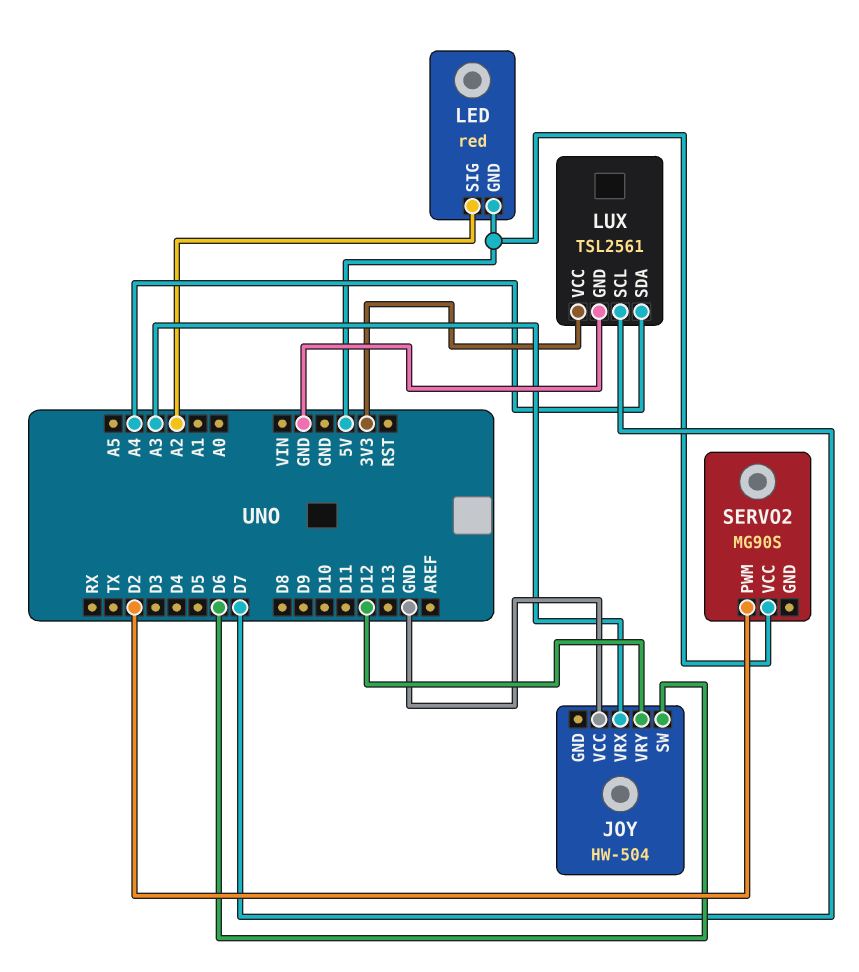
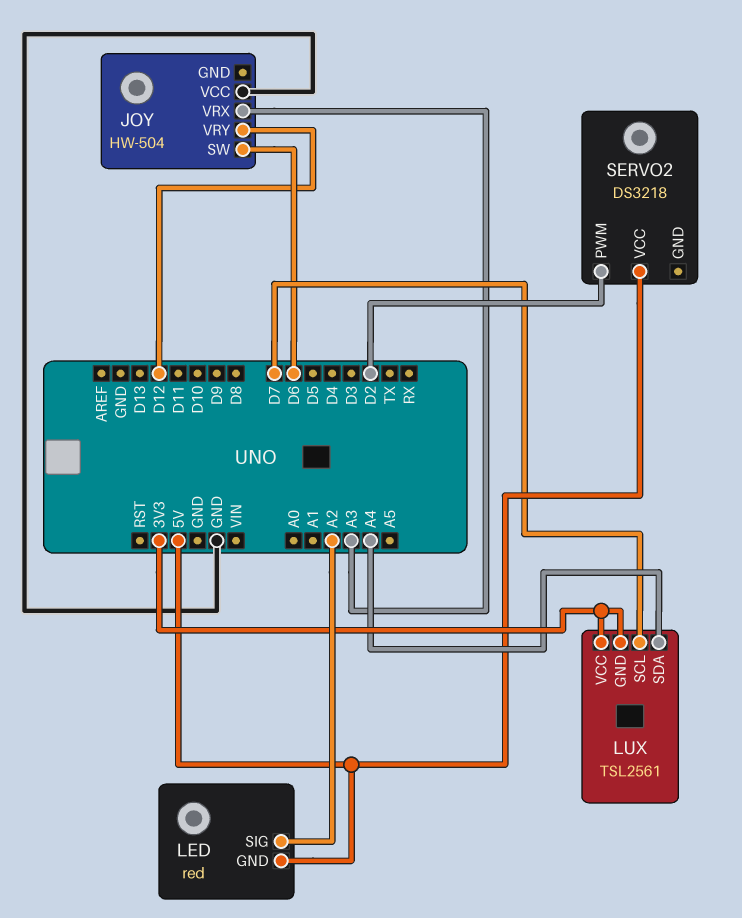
LUX pin GND: GND -> 3V3
SERVO2: MG90S -> DS3218

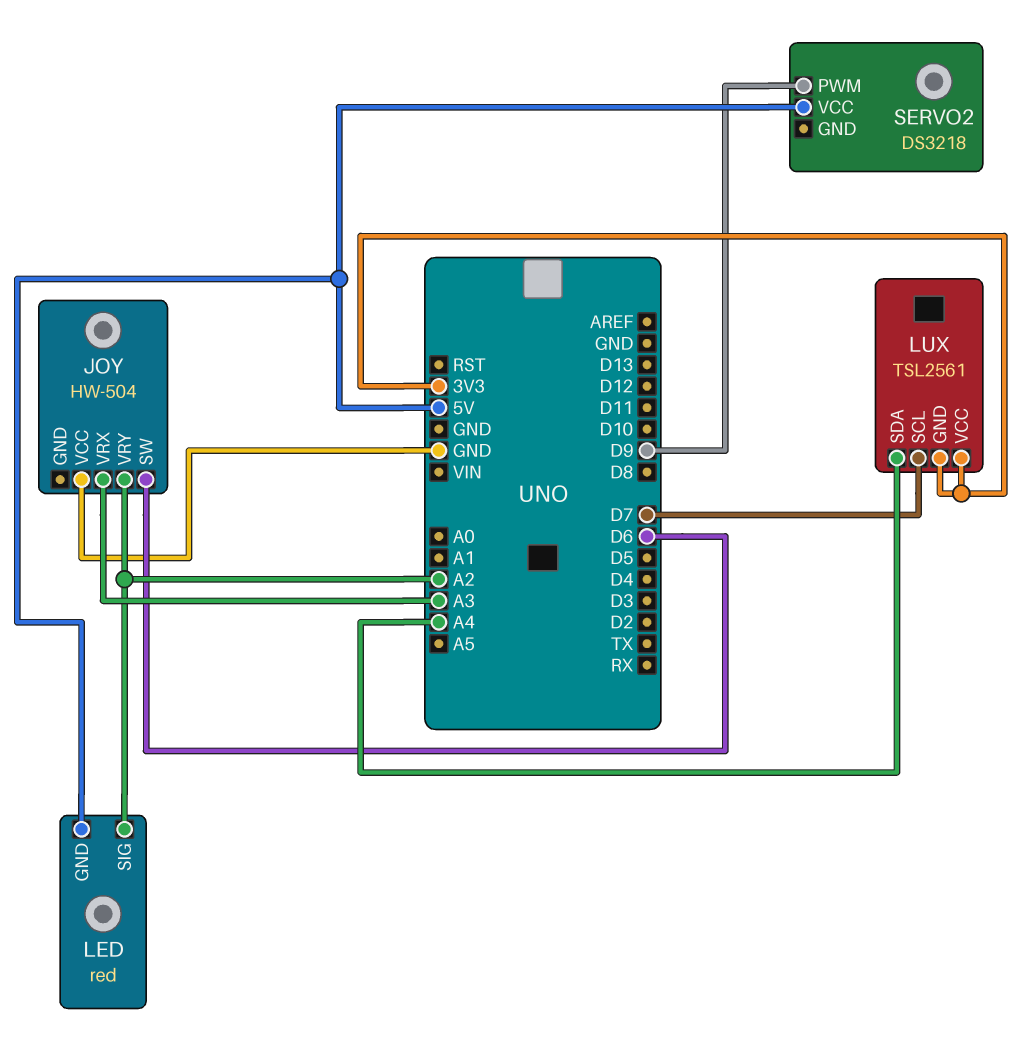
JOY pin VRY: D12 -> A2
SERVO2 pin PWM: D2 -> D9

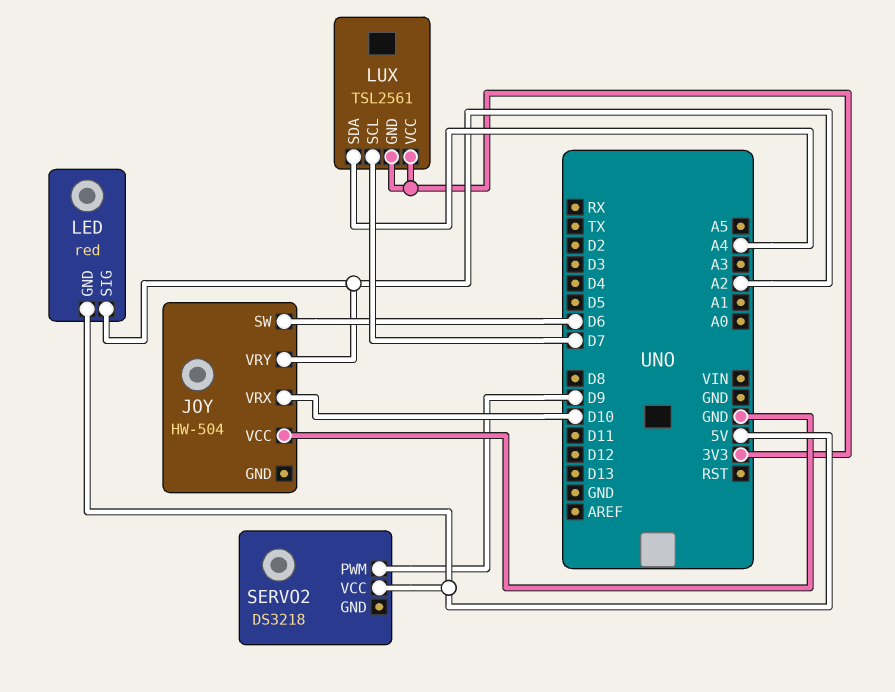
JOY pin VRX: A3 -> D10

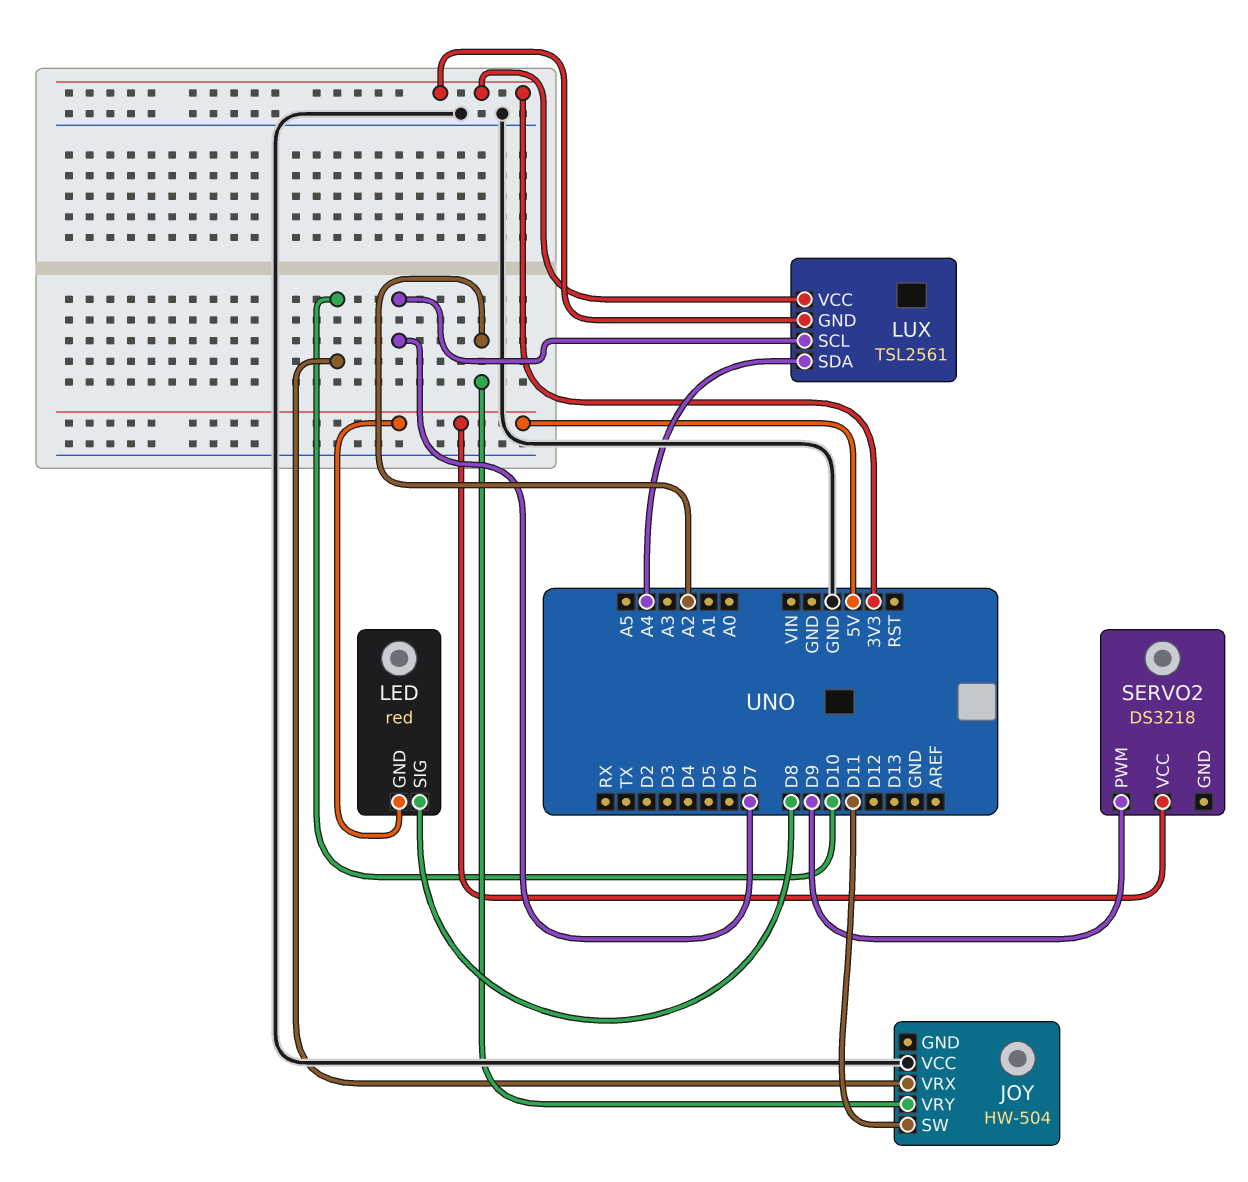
JOY pin SW: D6 -> D11
LED pin SIG: A2 -> D8

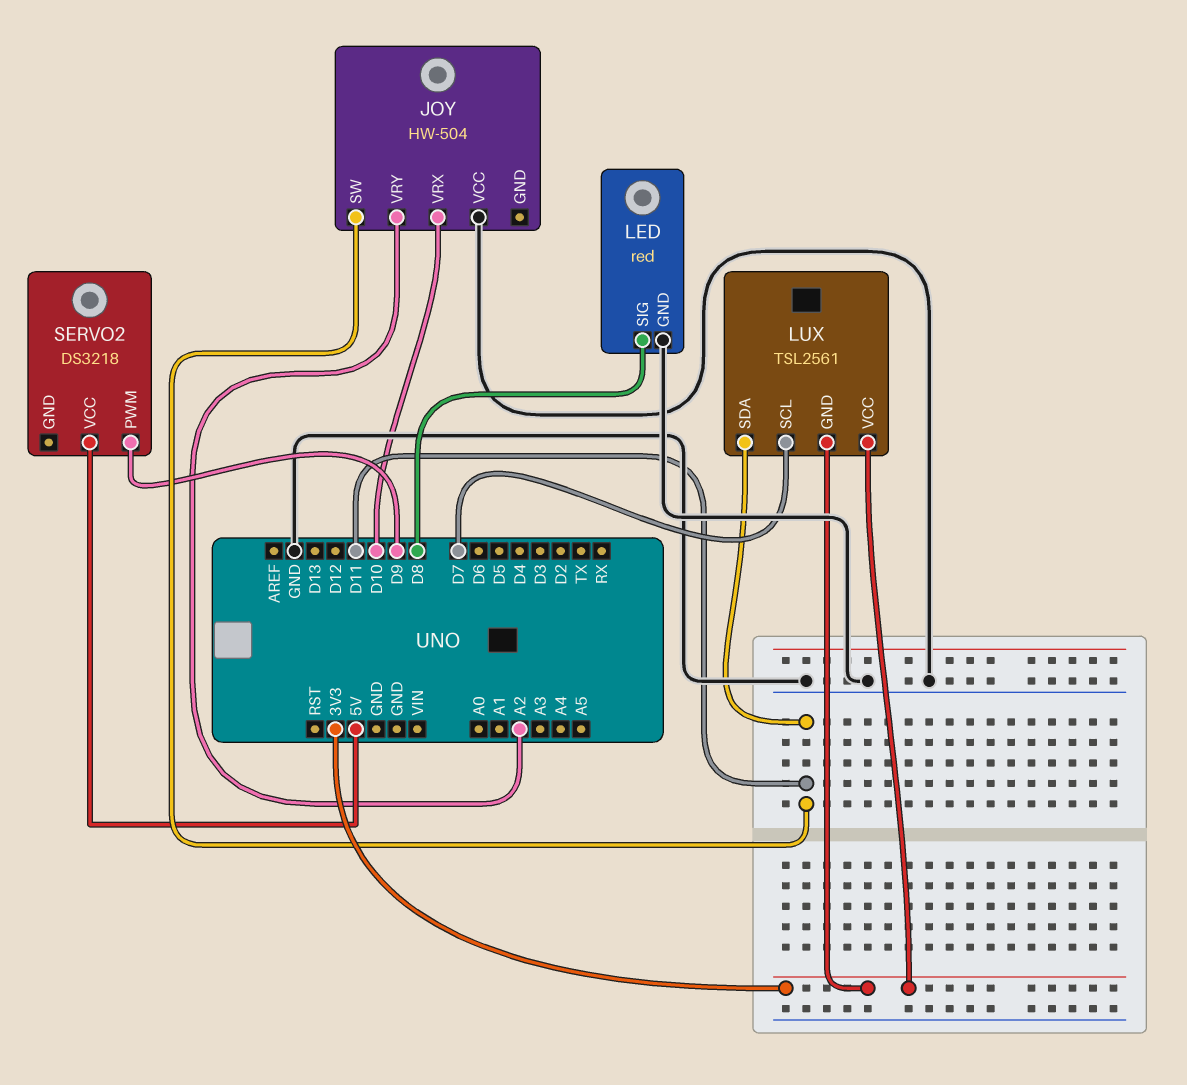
LED pin GND: 5V -> GND
LUX pin SDA: A4 -> D11

